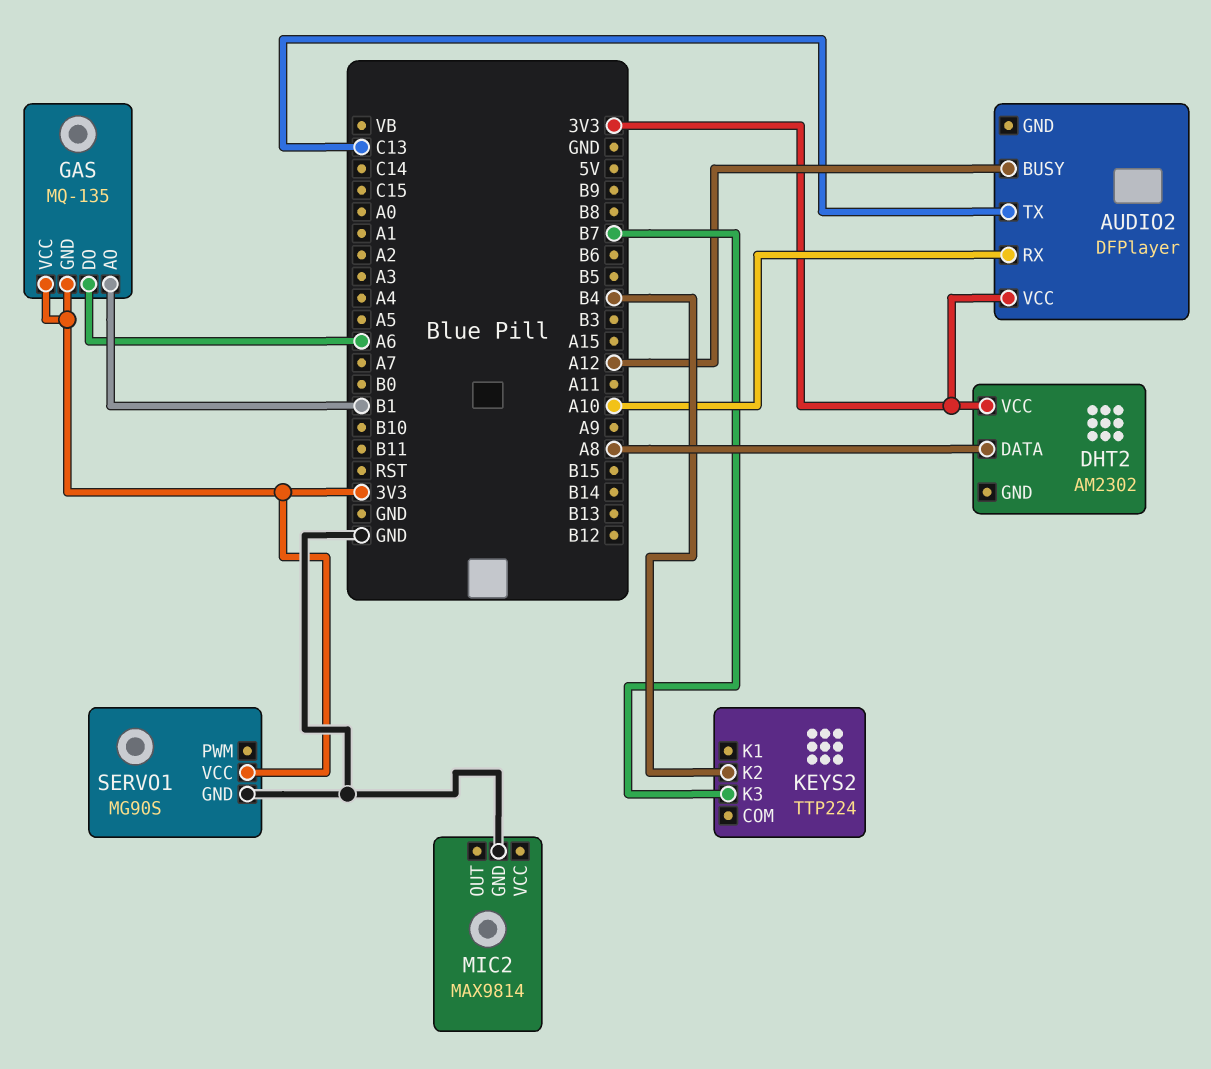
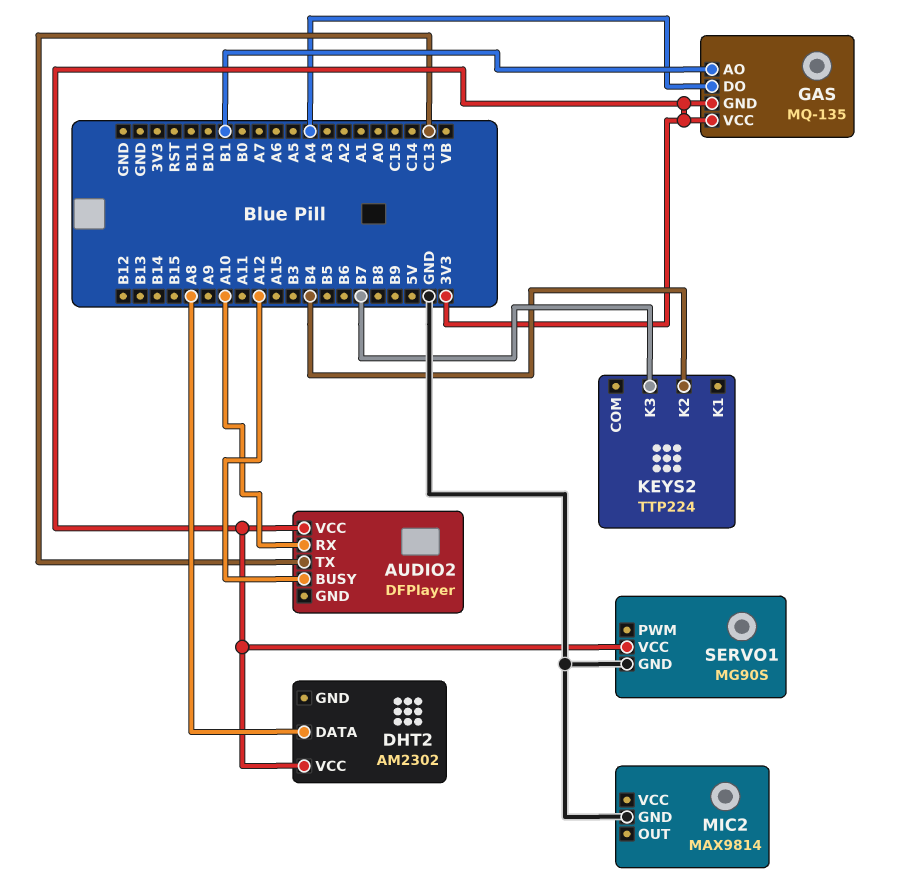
GAS pin DO: A6 -> A4

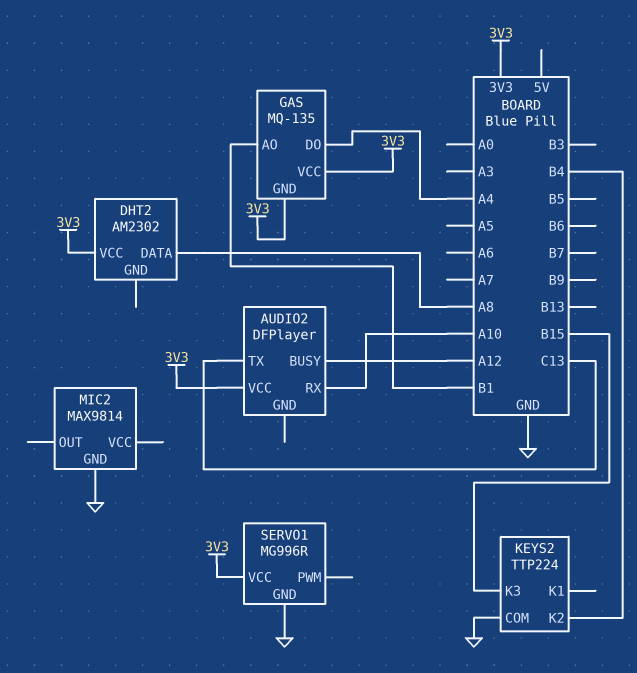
KEYS2 pin COM: none -> GND
KEYS2 pin K3: B7 -> B15
SERVO1: MG90S -> MG996R

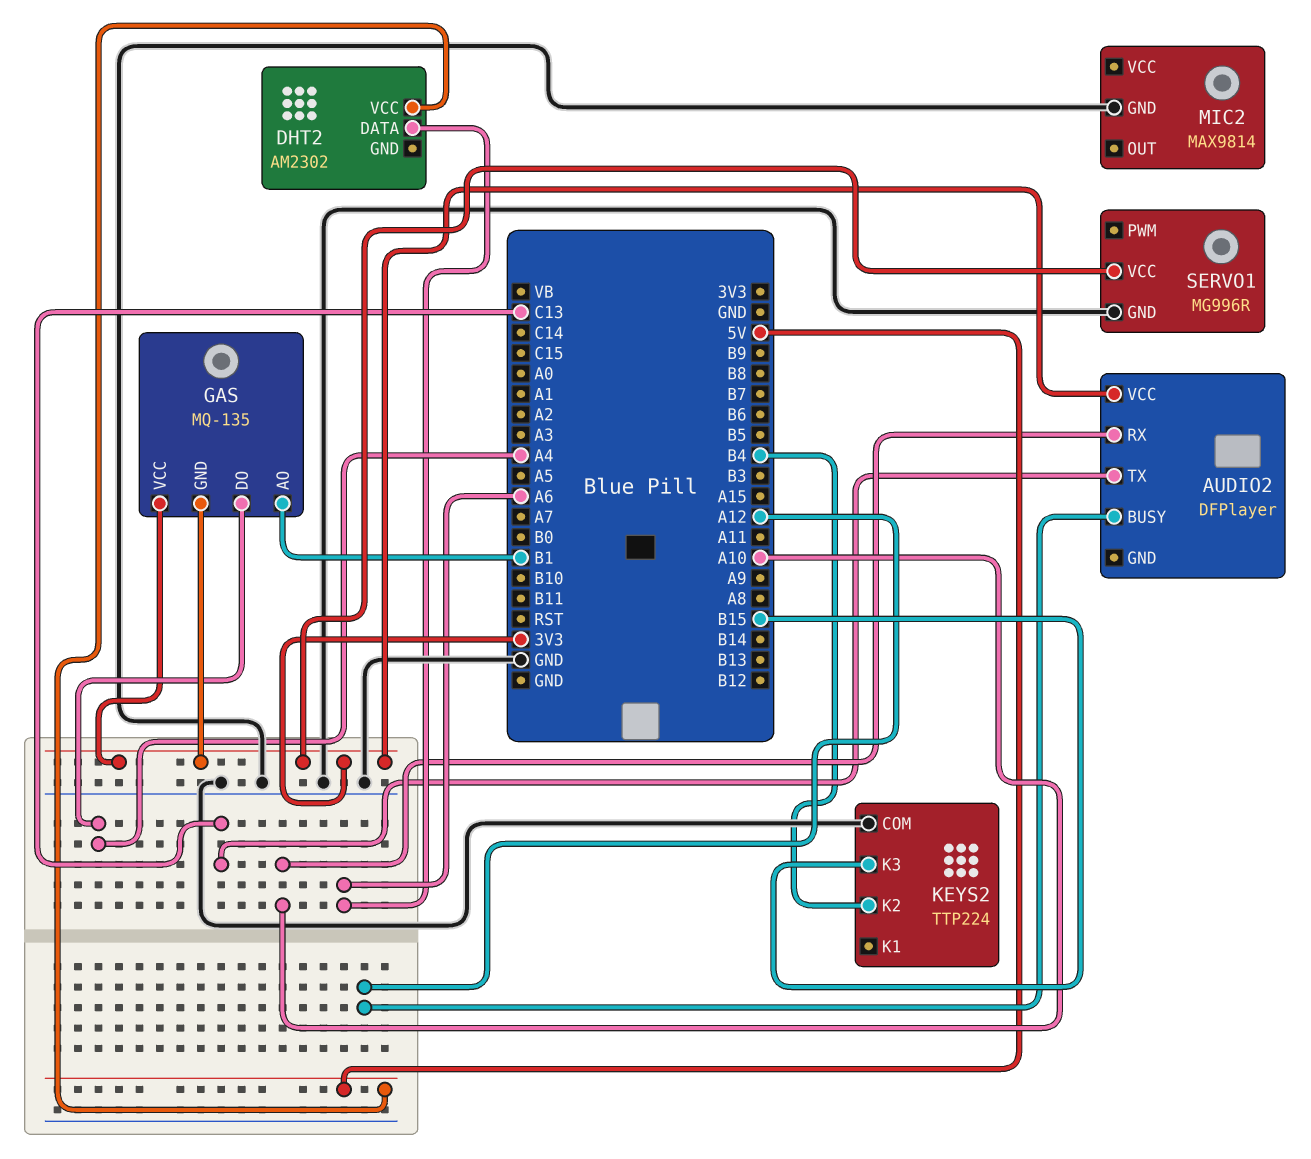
DHT2 pin DATA: A8 -> A6
DHT2 pin VCC: 3V3 -> 5V

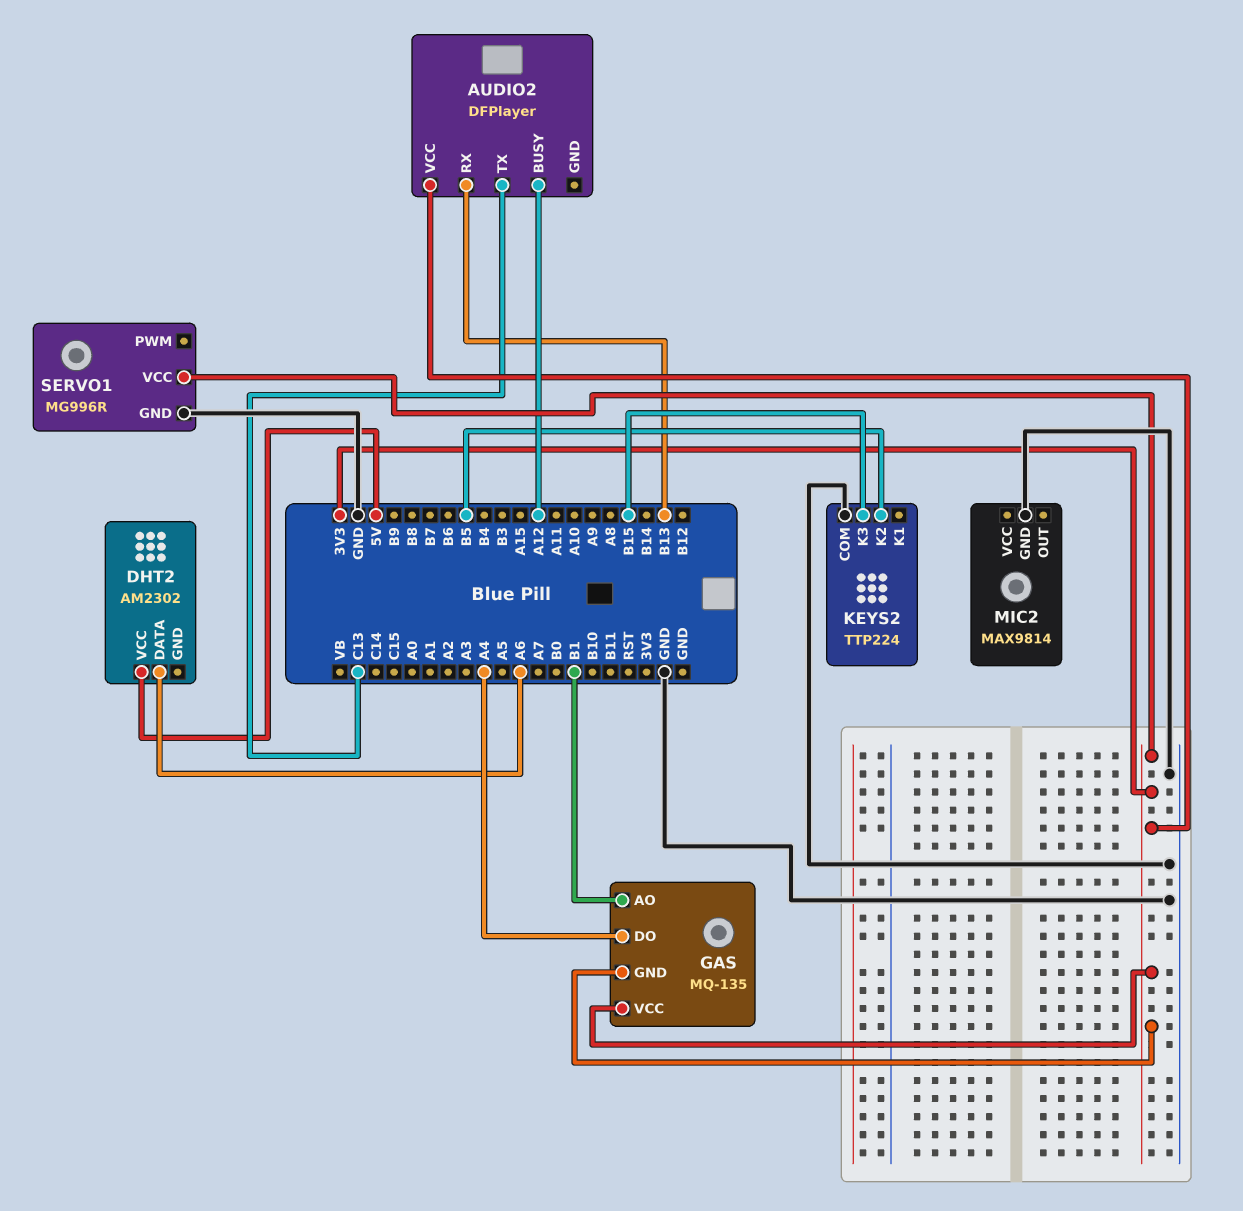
AUDIO2 pin RX: A10 -> B13
KEYS2 pin K2: B4 -> B5

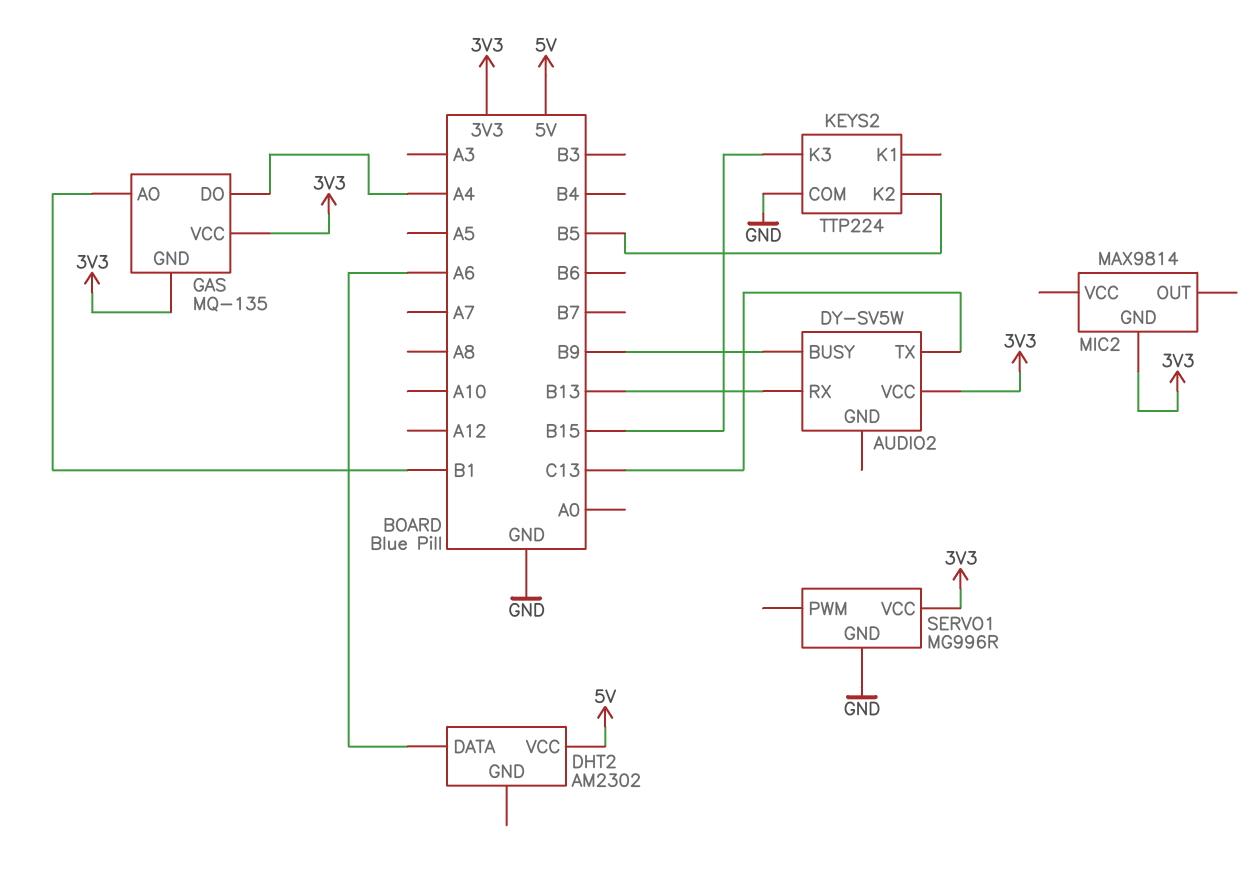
AUDIO2: DFPlayer -> DY-SV5W
AUDIO2 pin BUSY: A12 -> B9
MIC2 pin GND: GND -> 3V3

